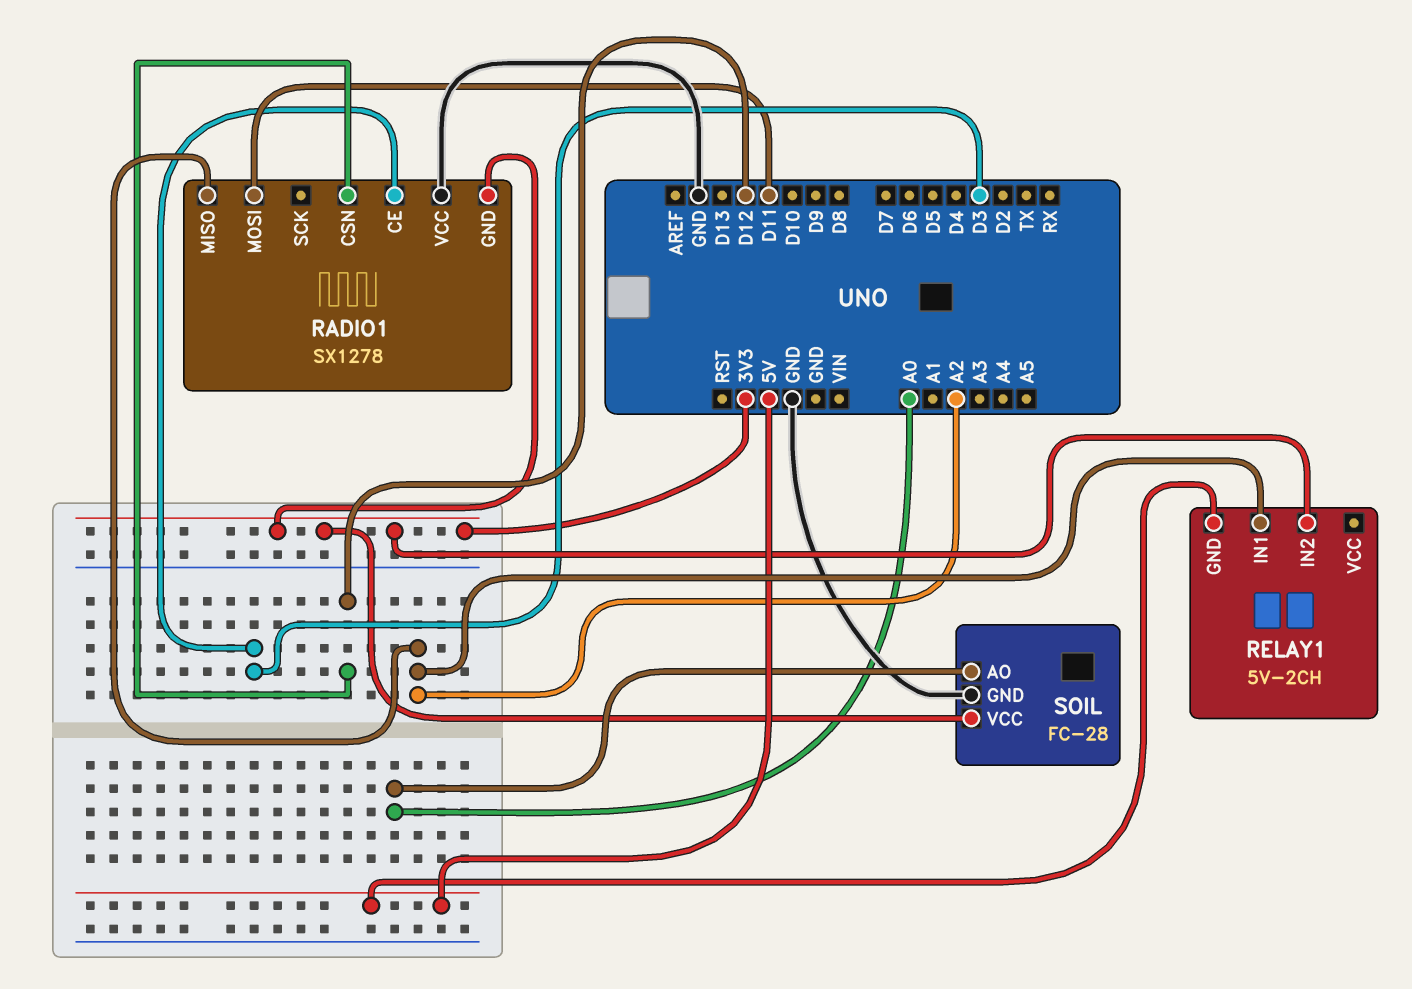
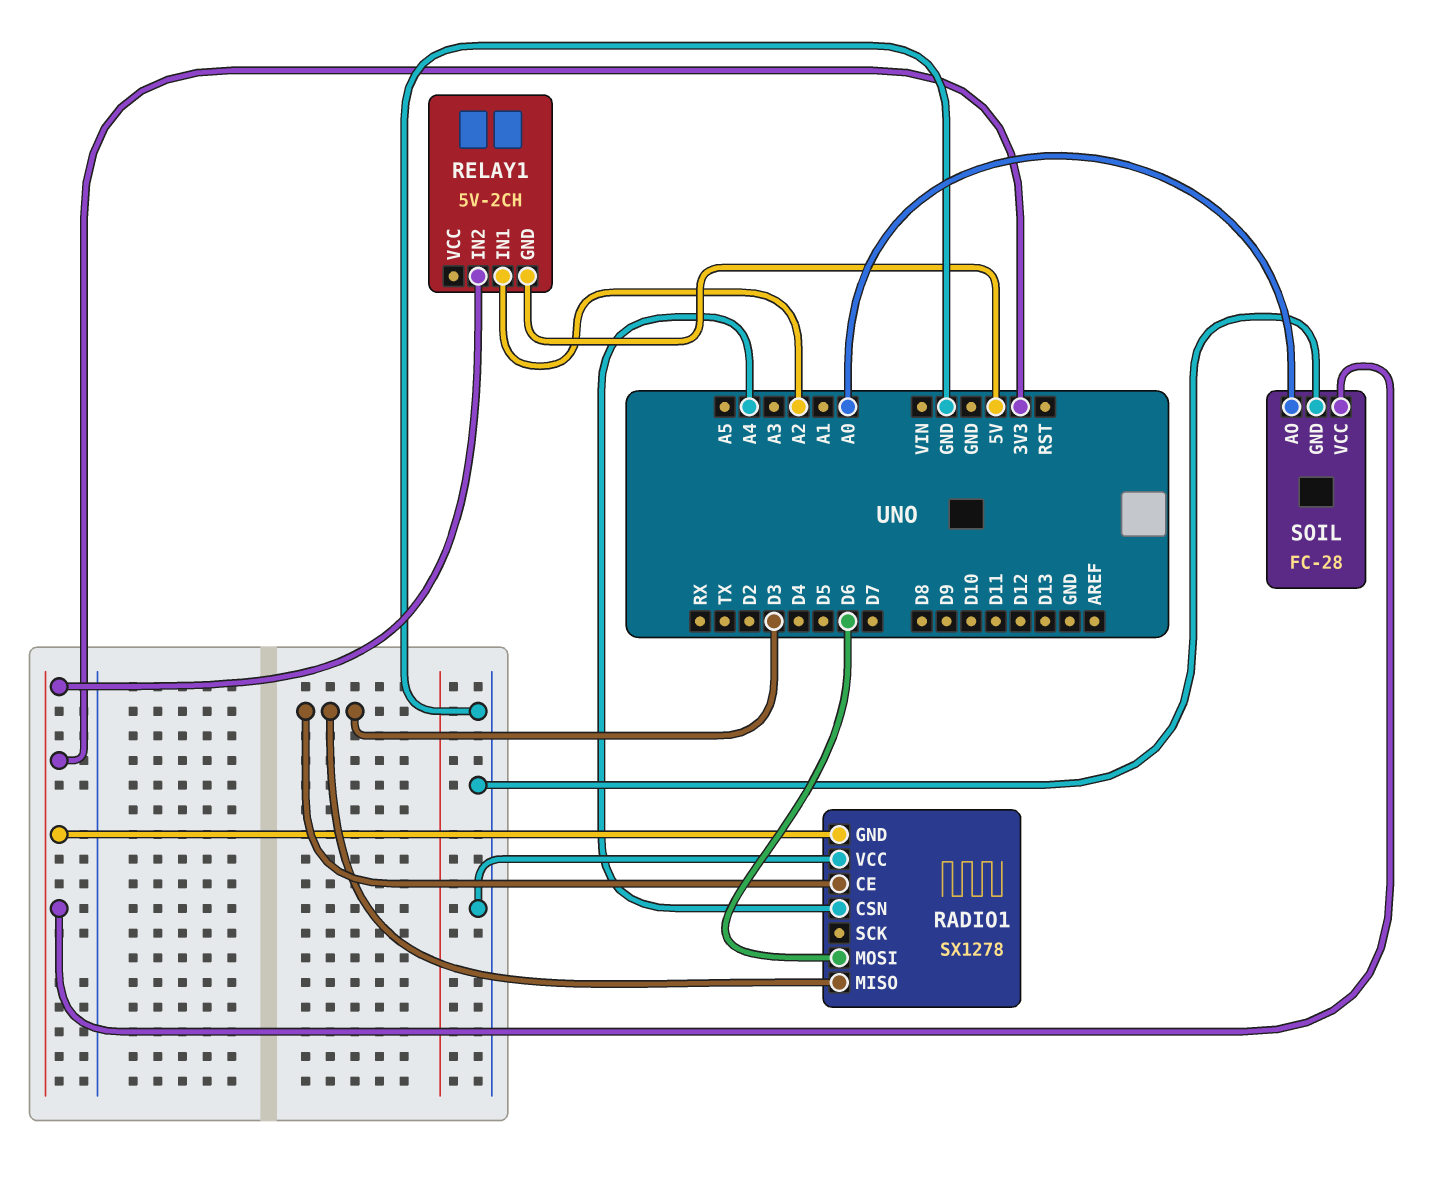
RADIO1 pin CSN: D12 -> A4
RADIO1 pin MISO: A2 -> D3
RADIO1 pin MOSI: D11 -> D6

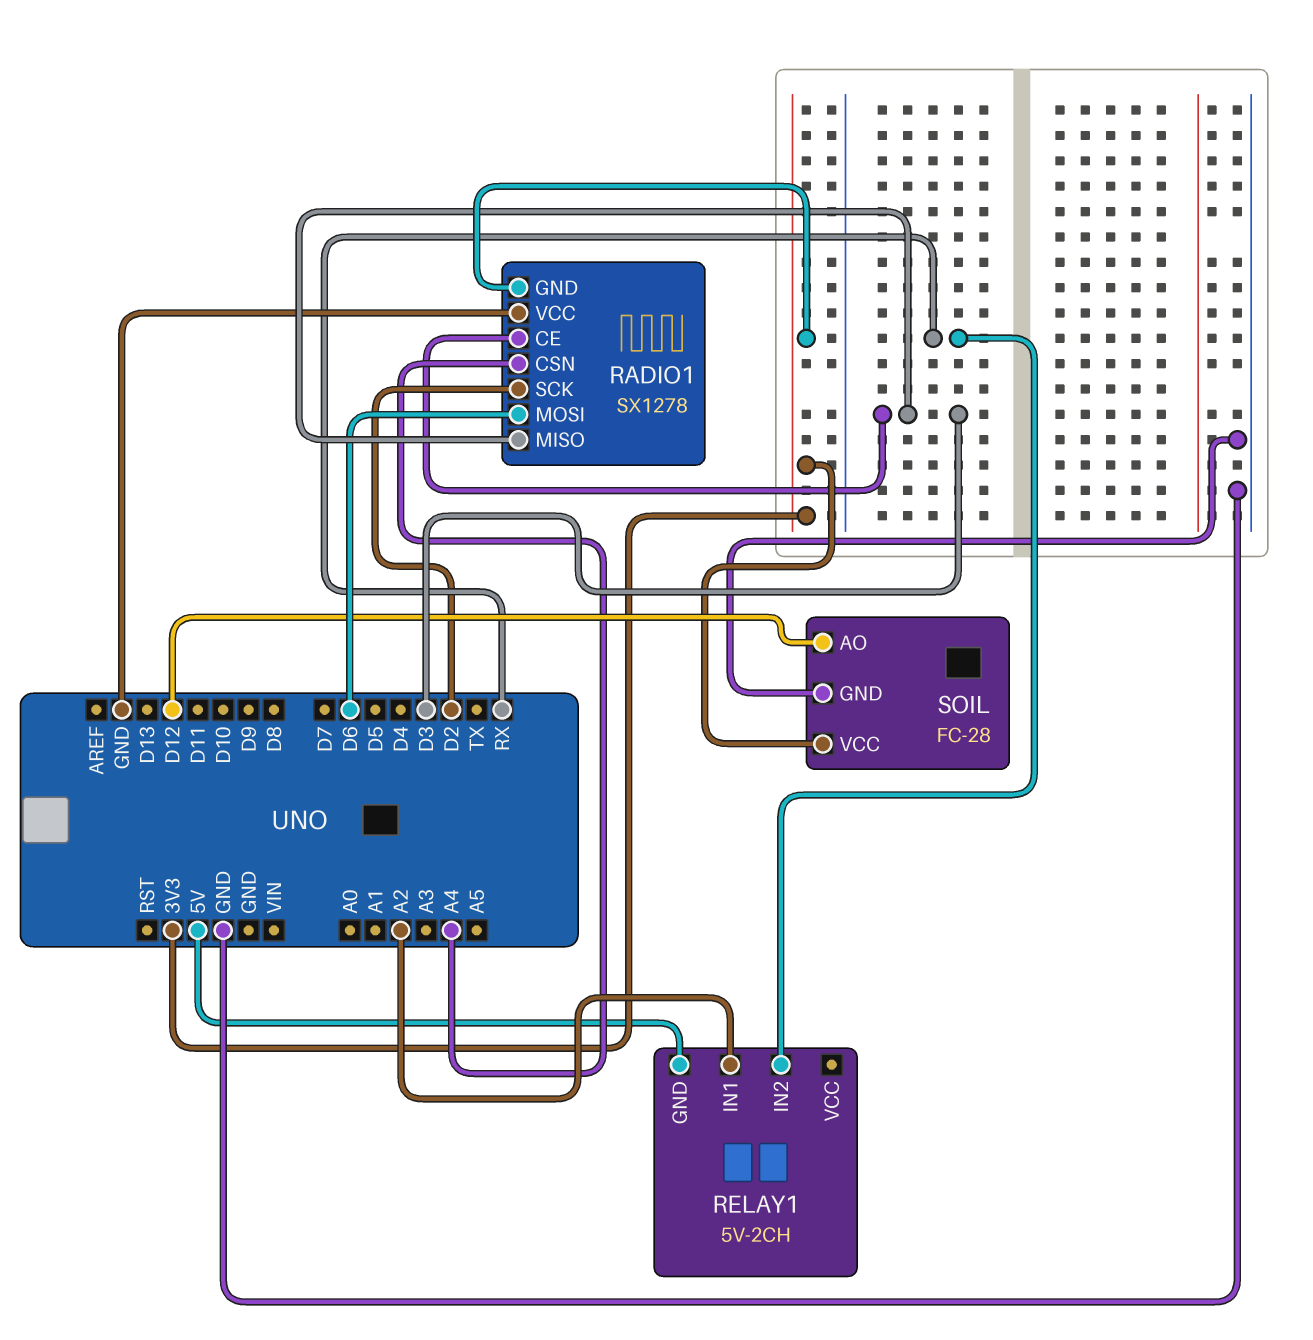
RADIO1 pin SCK: none -> D2
RELAY1 pin IN2: 3V3 -> RX
SOIL pin AO: A0 -> D12

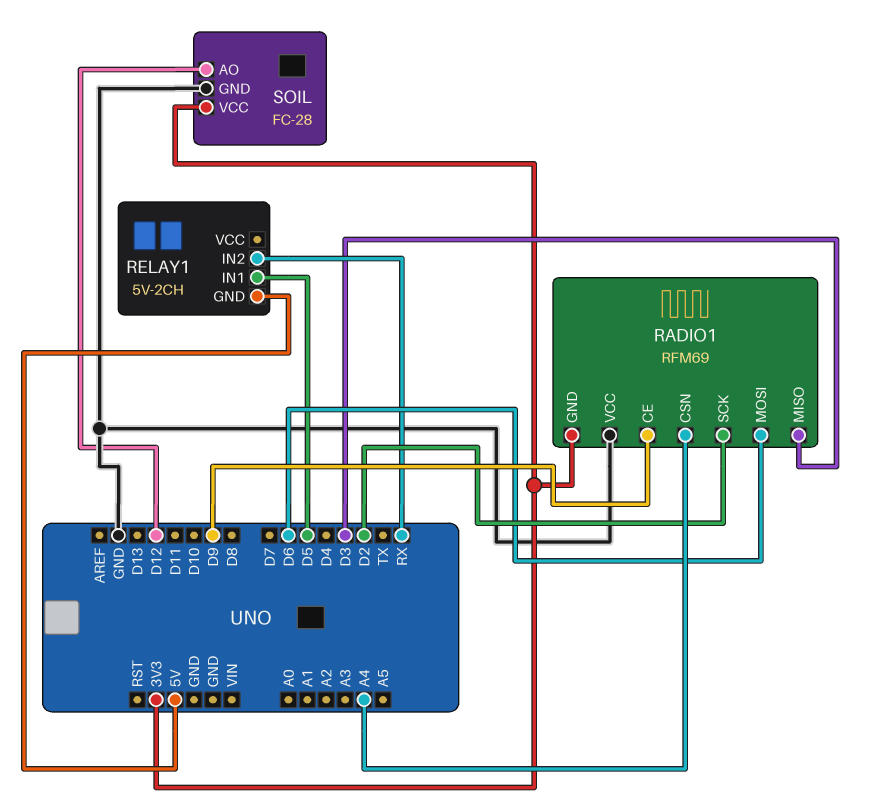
RADIO1: SX1278 -> RFM69
RADIO1 pin CE: D3 -> D9
RELAY1 pin IN1: A2 -> D5

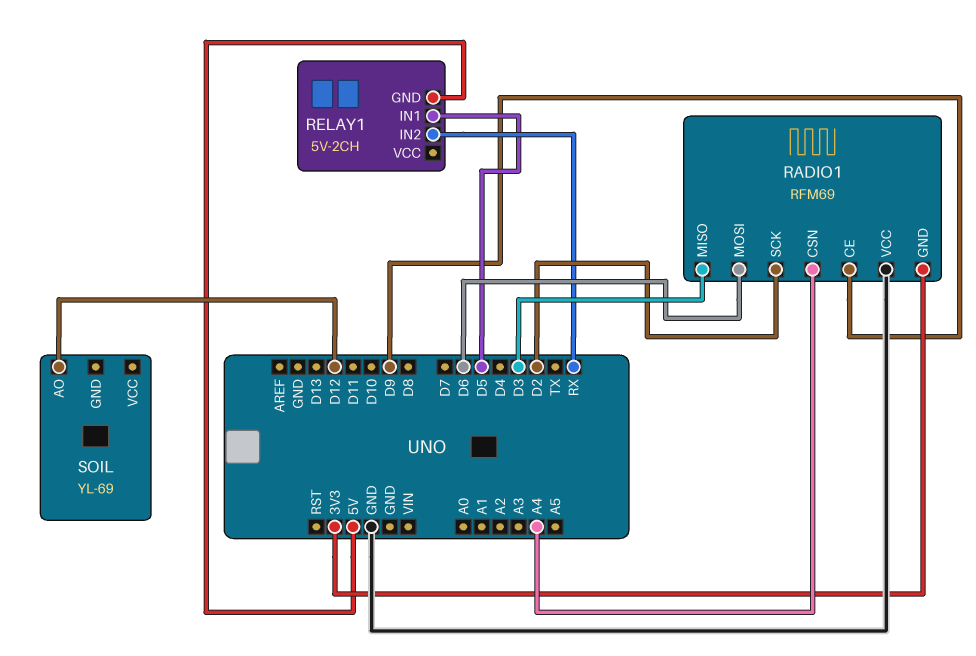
SOIL: FC-28 -> YL-69
SOIL pin GND: GND -> none
SOIL pin VCC: 3V3 -> none

